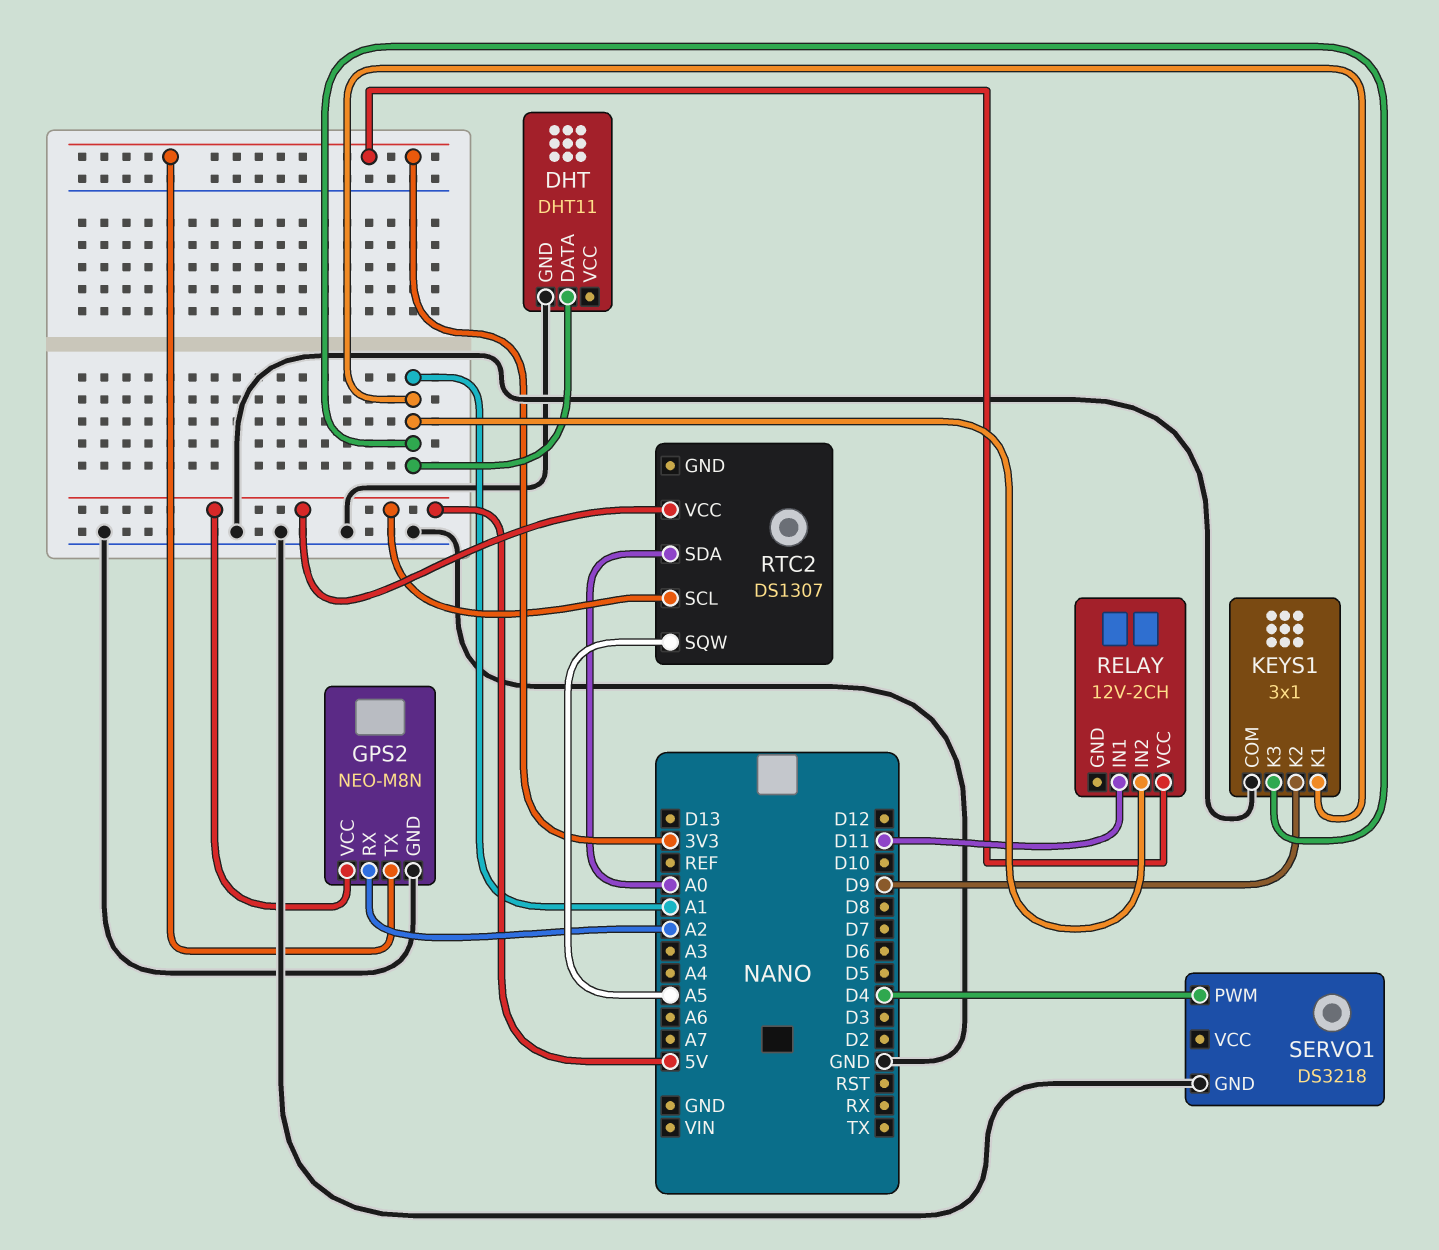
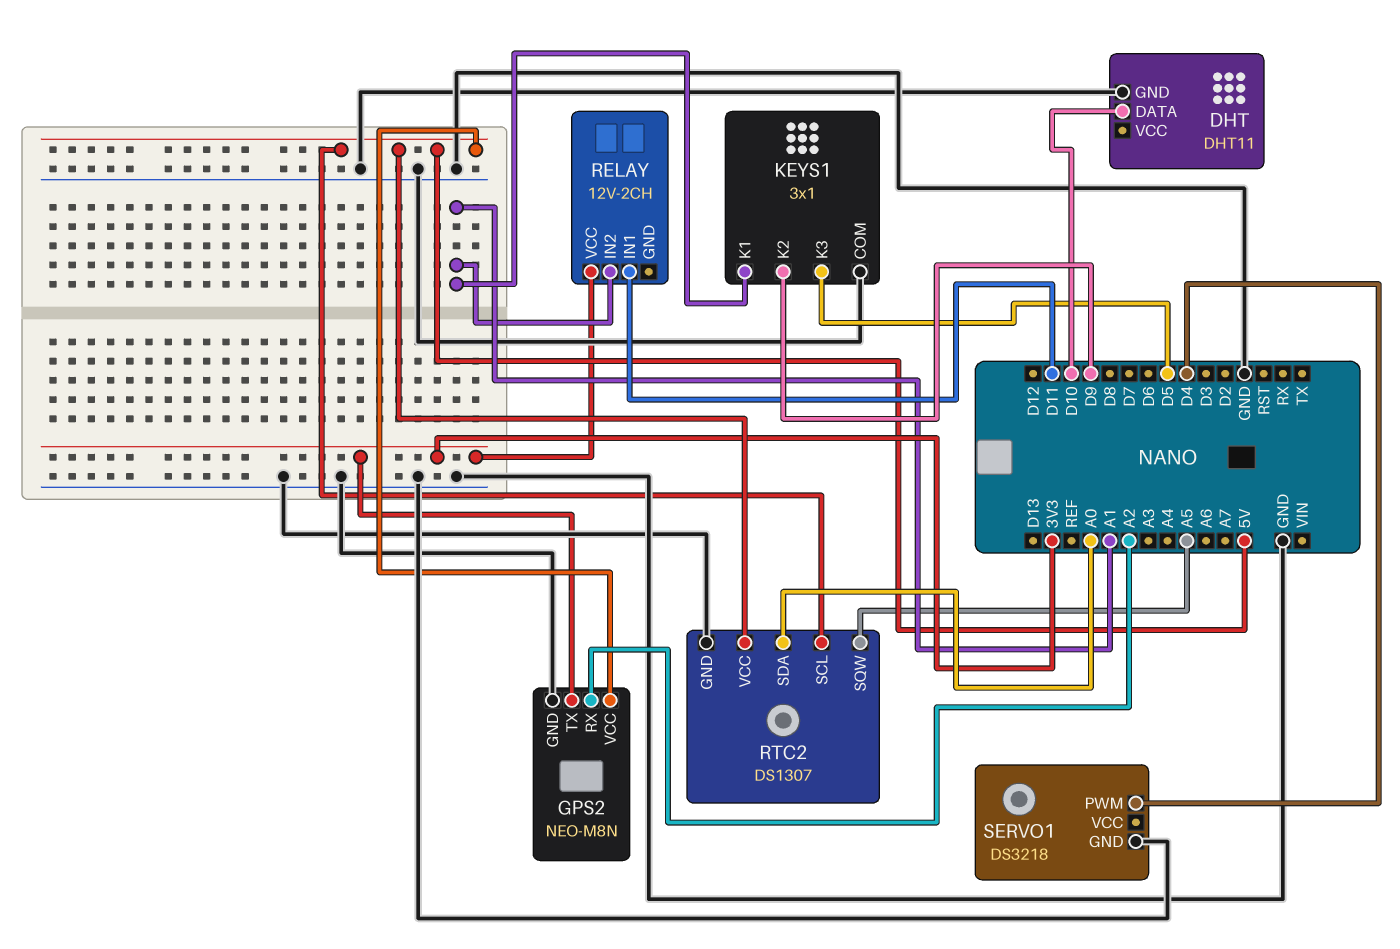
DHT pin DATA: A1 -> D10
KEYS1 pin K3: A1 -> D5
RTC2 pin GND: none -> GND

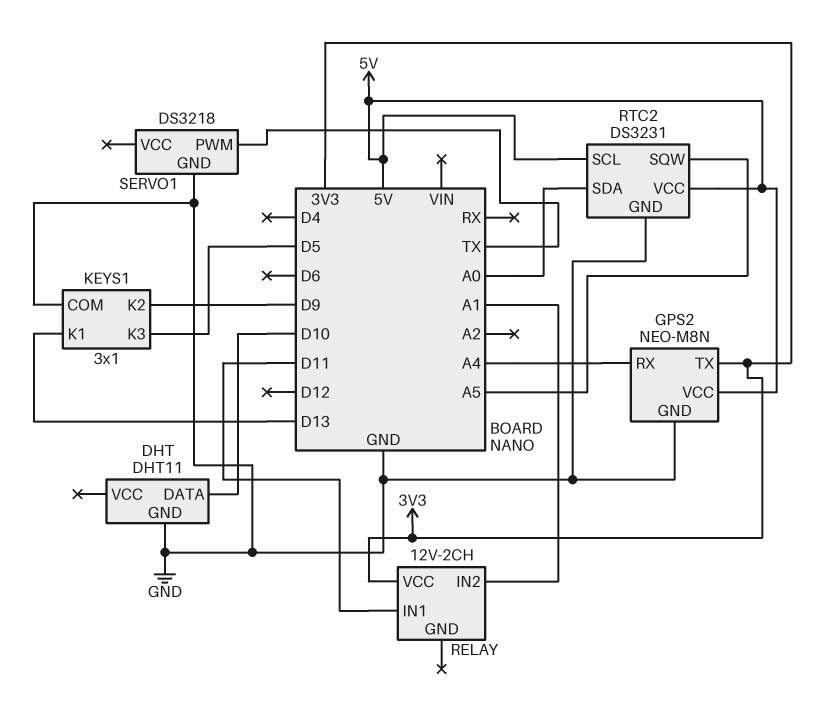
GPS2 pin RX: A2 -> A4
KEYS1 pin K1: A1 -> D13
RTC2: DS1307 -> DS3231
SERVO1 pin PWM: D4 -> TX

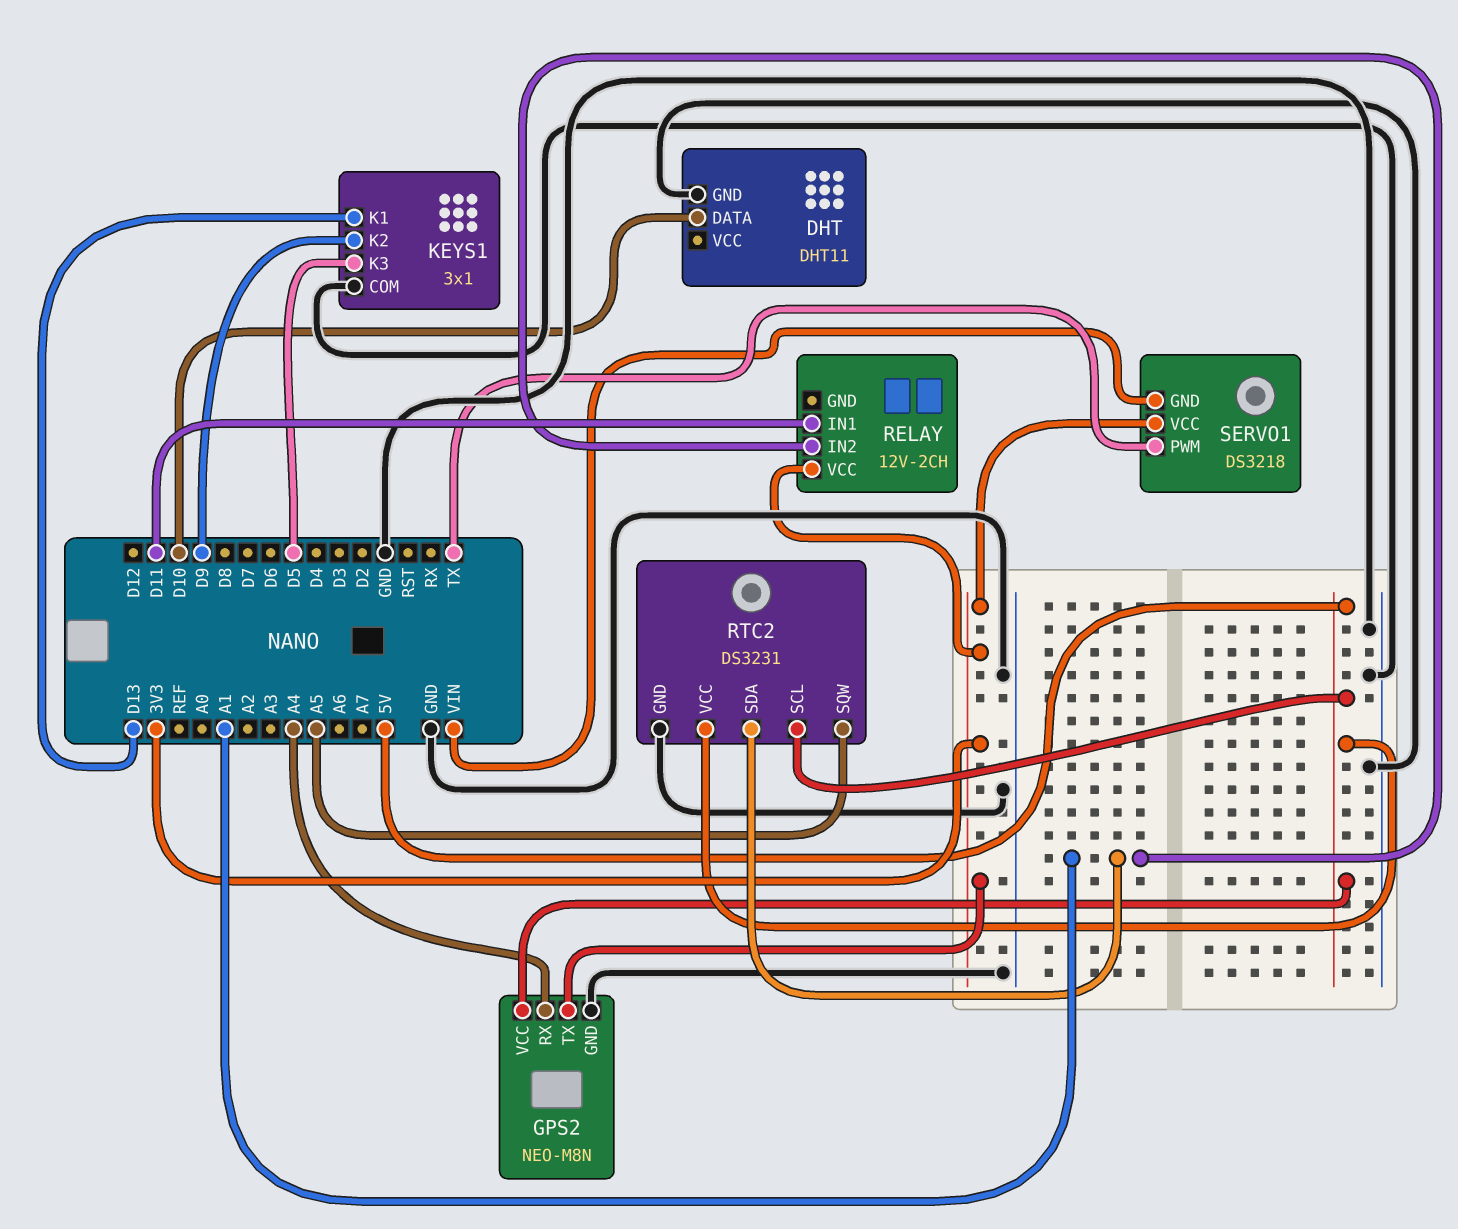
RTC2 pin SDA: A0 -> A1
SERVO1 pin GND: GND -> VIN
SERVO1 pin VCC: none -> 3V3

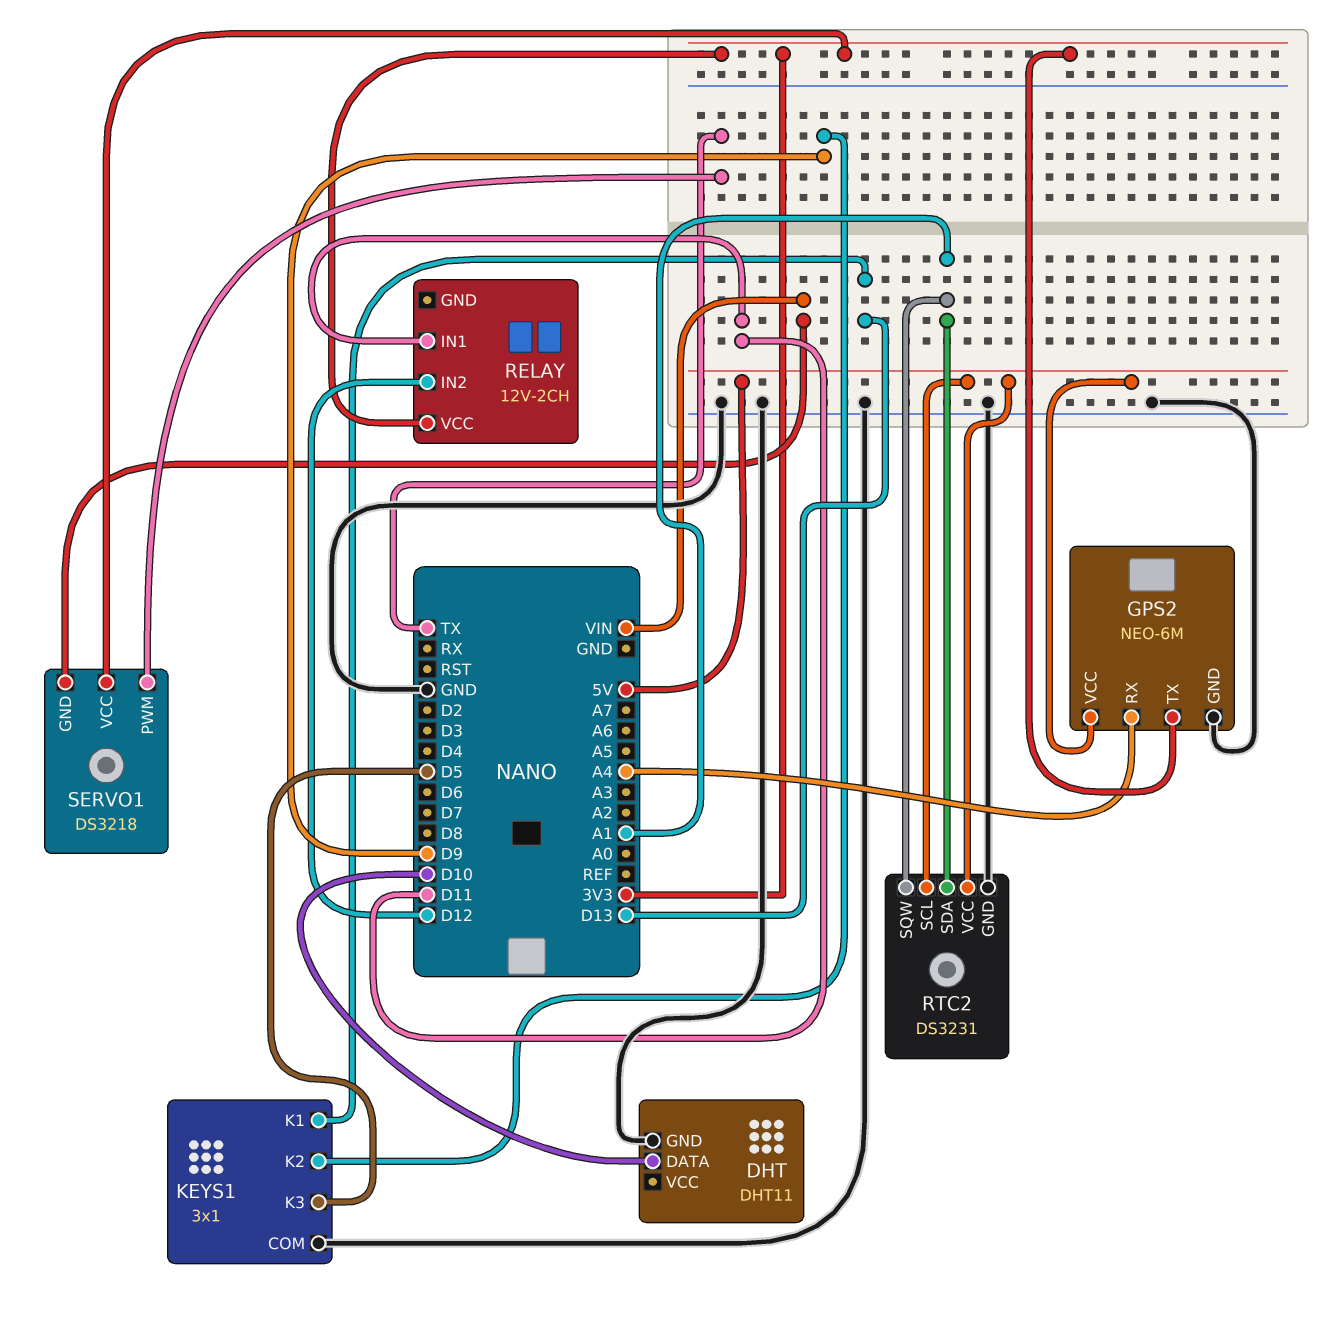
GPS2: NEO-M8N -> NEO-6M
RELAY pin IN2: A1 -> D12
RTC2 pin SQW: A5 -> A1

